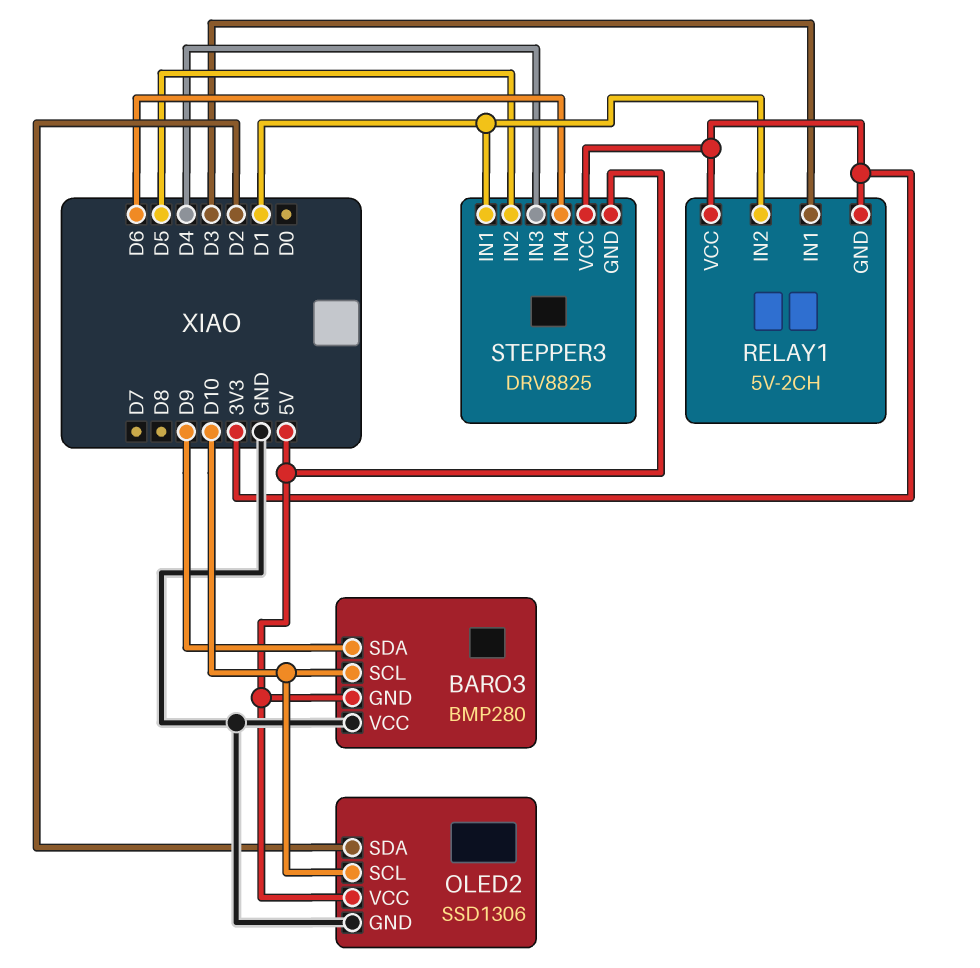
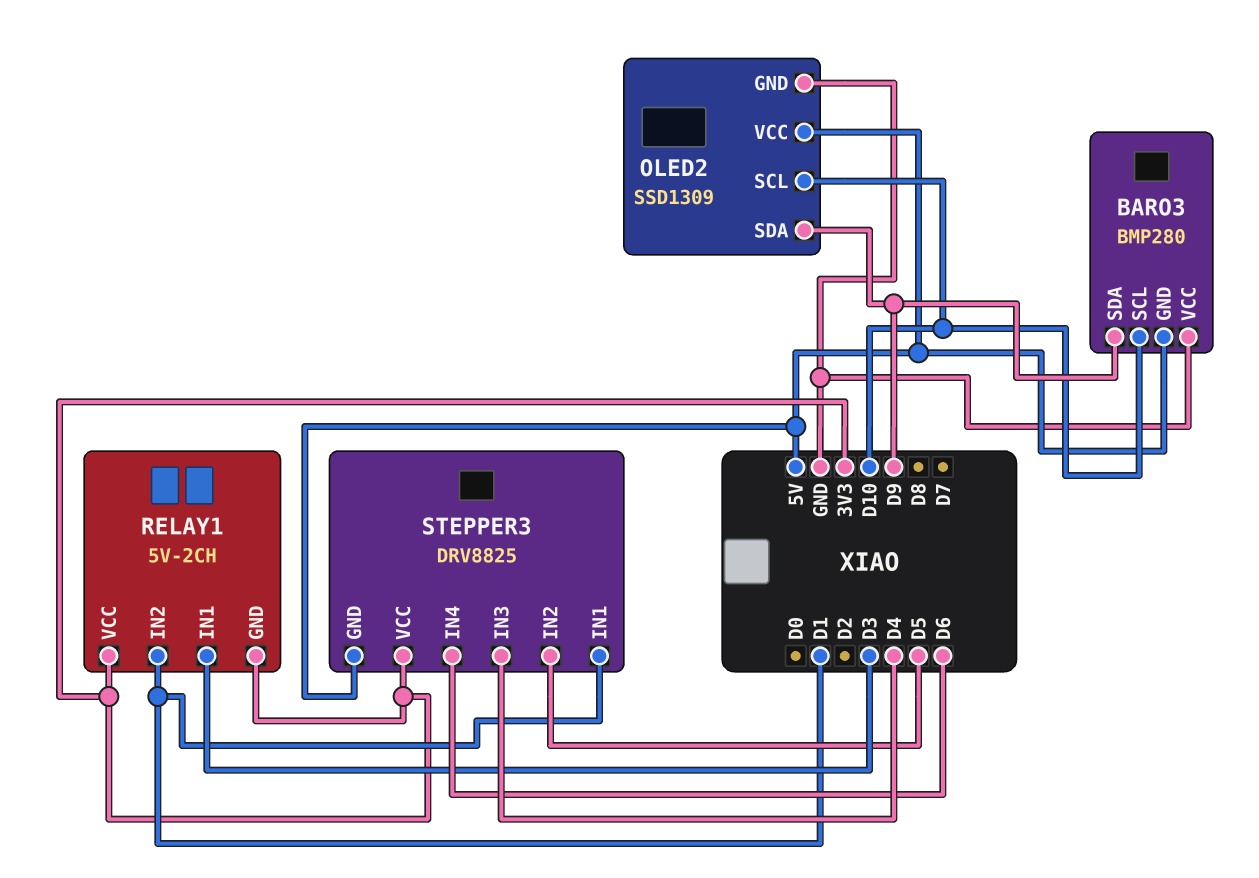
OLED2: SSD1306 -> SSD1309
OLED2 pin SDA: D2 -> D9

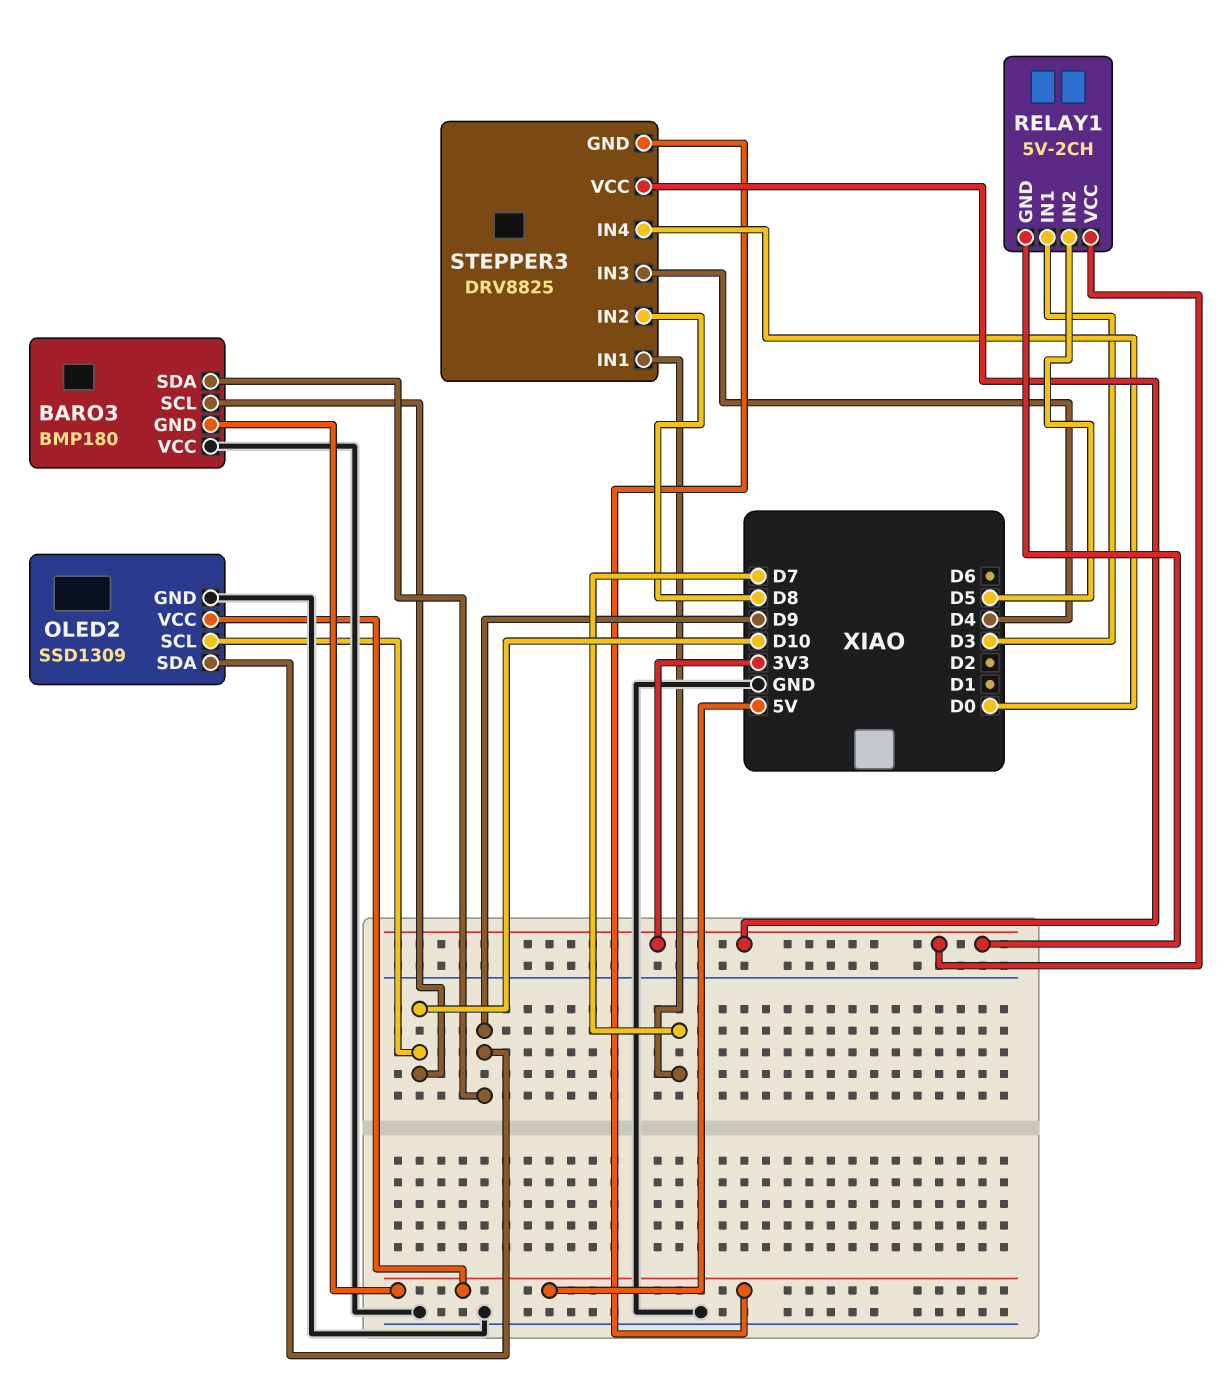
BARO3: BMP280 -> BMP180
RELAY1 pin IN2: D1 -> D5
STEPPER3 pin IN1: D1 -> D7
STEPPER3 pin IN2: D5 -> D8
STEPPER3 pin IN4: D6 -> D0

